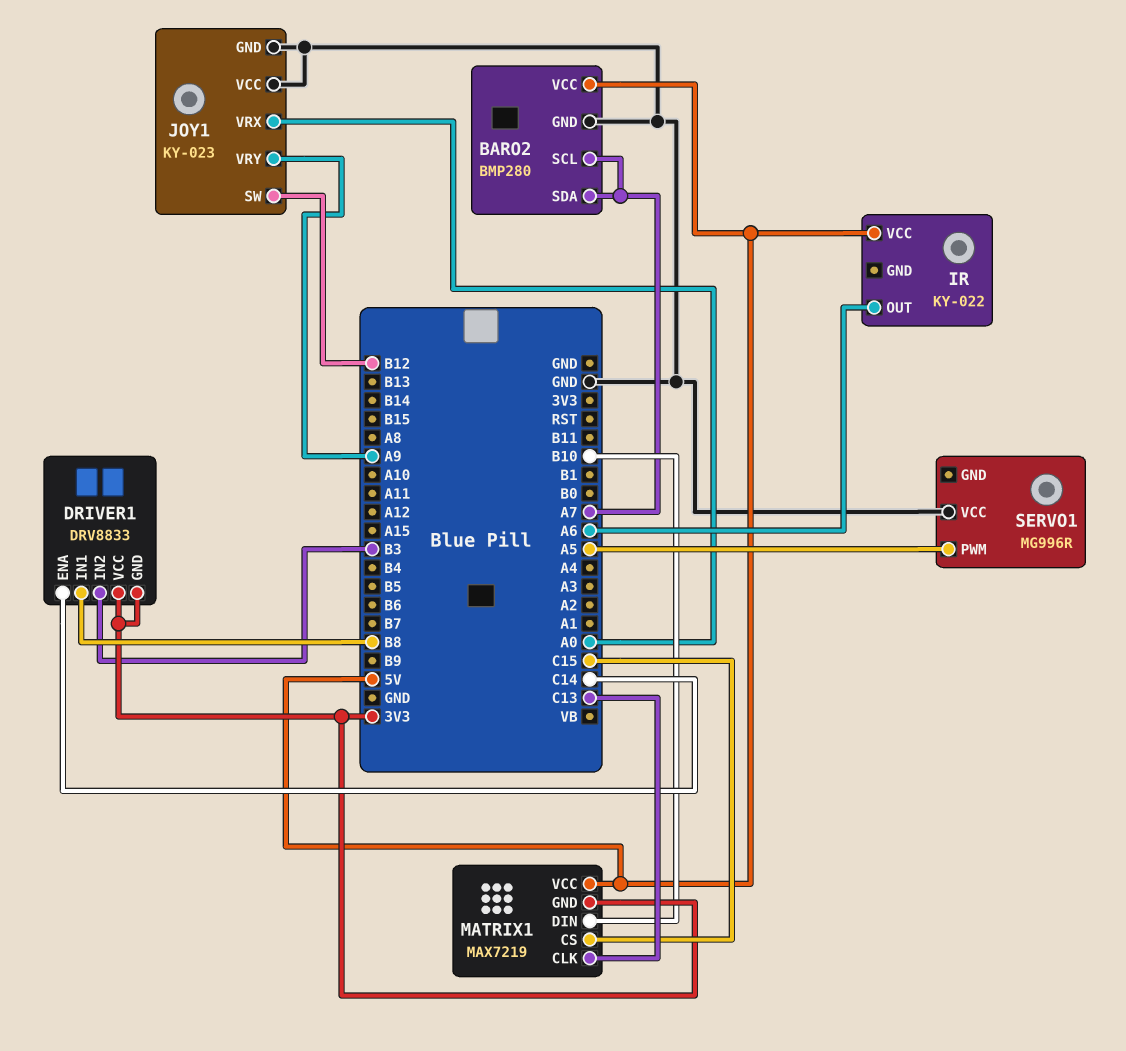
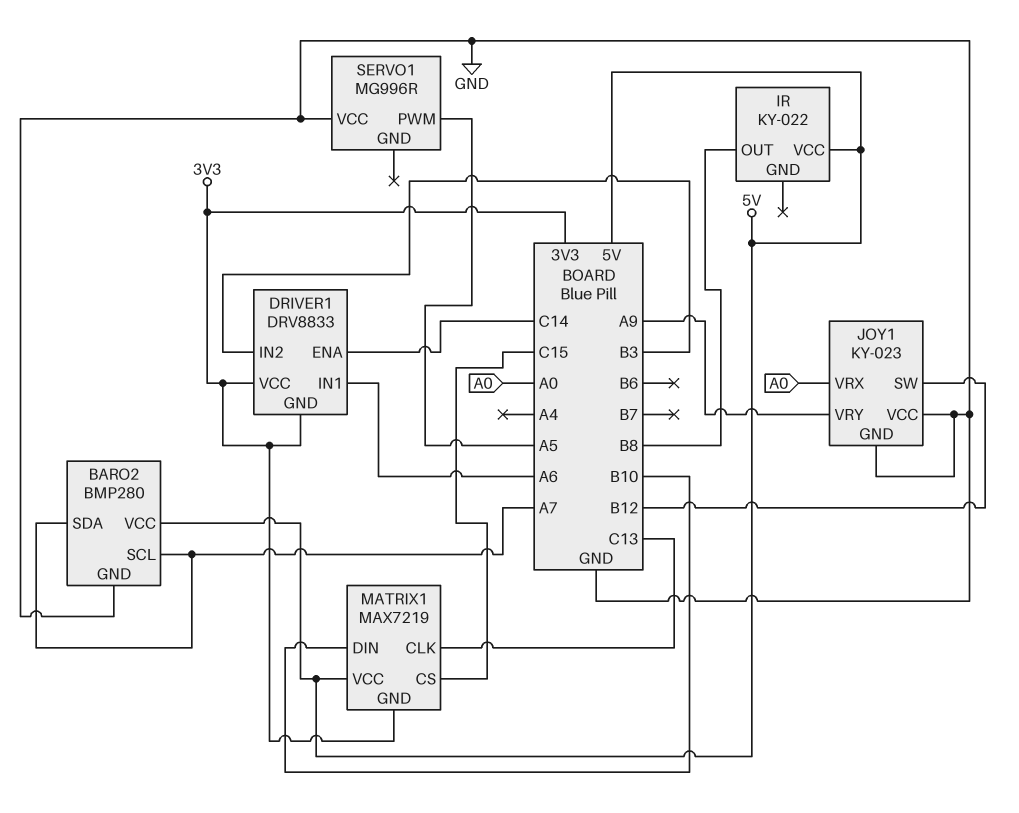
DRIVER1 pin IN1: B8 -> A6
IR pin OUT: A6 -> B8

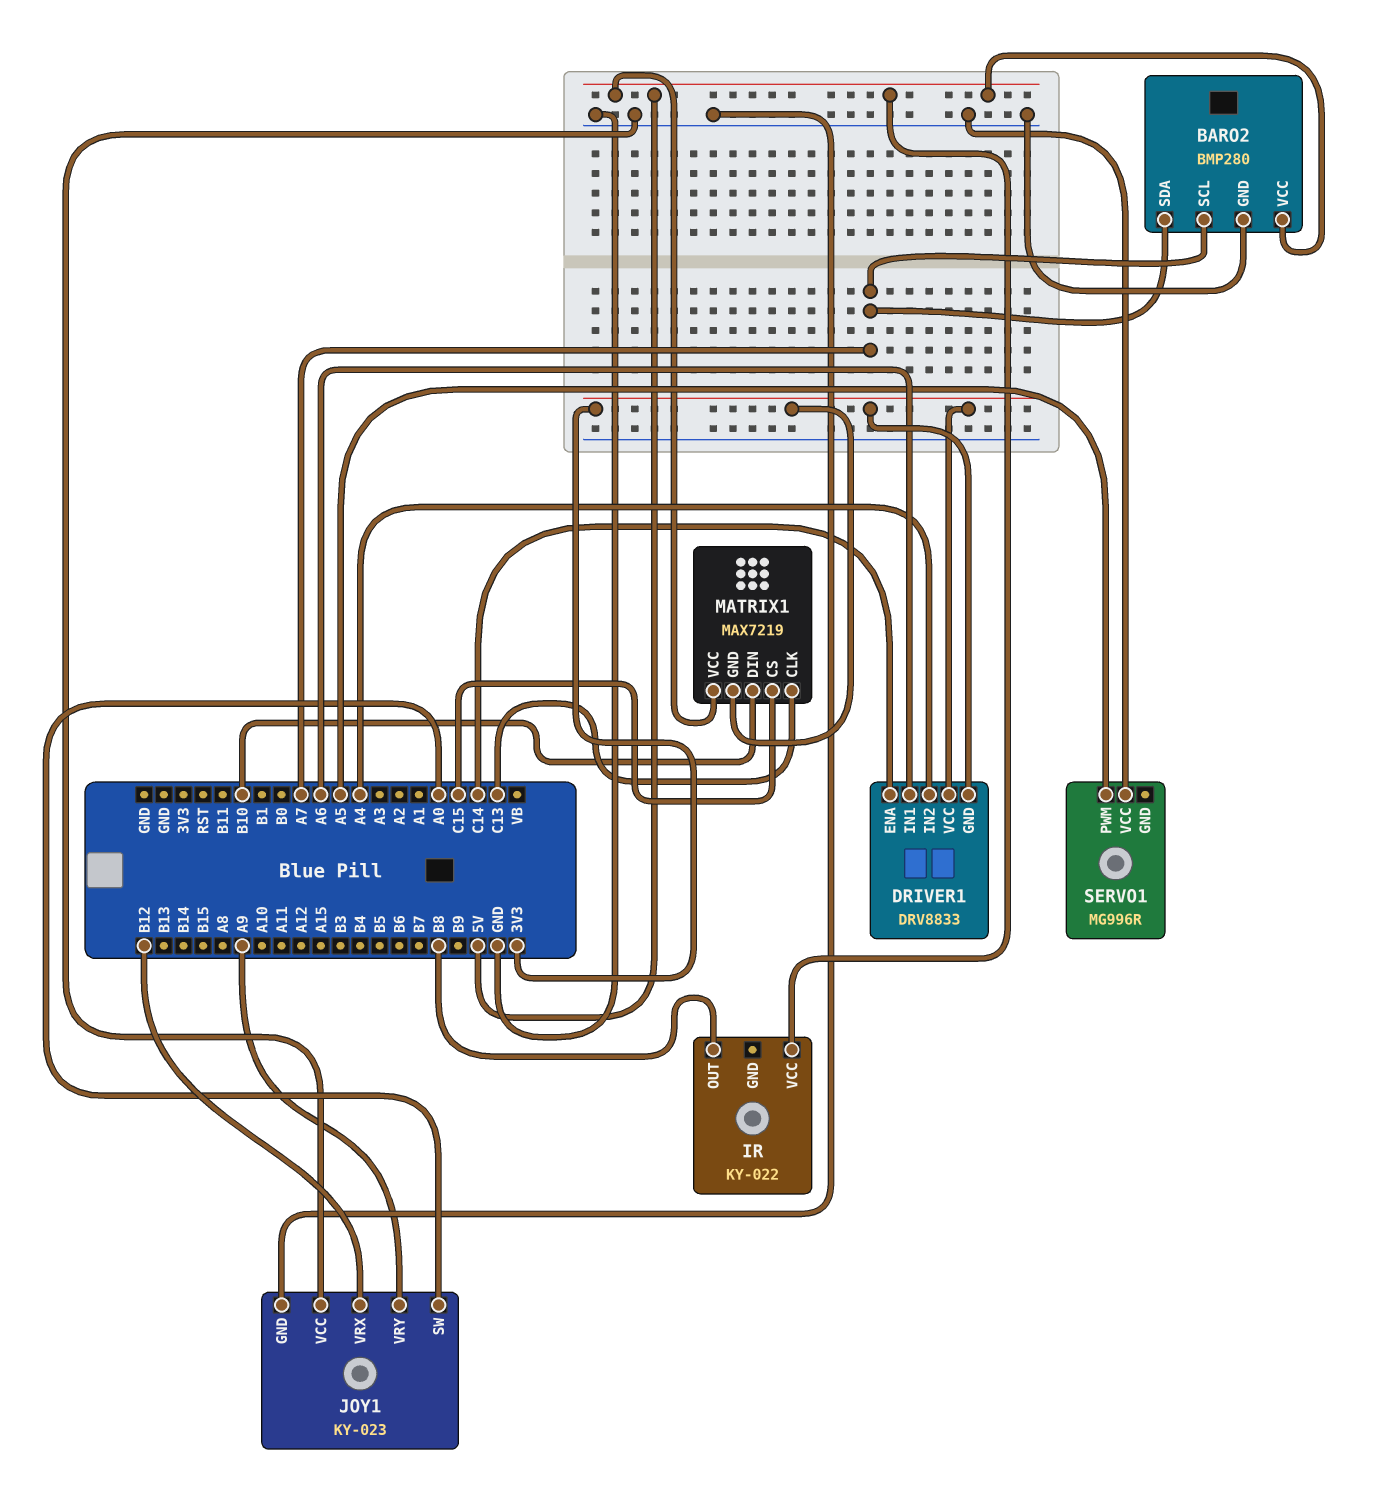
DRIVER1 pin IN2: B3 -> A4
JOY1 pin SW: B12 -> A0
JOY1 pin VRX: A0 -> B12

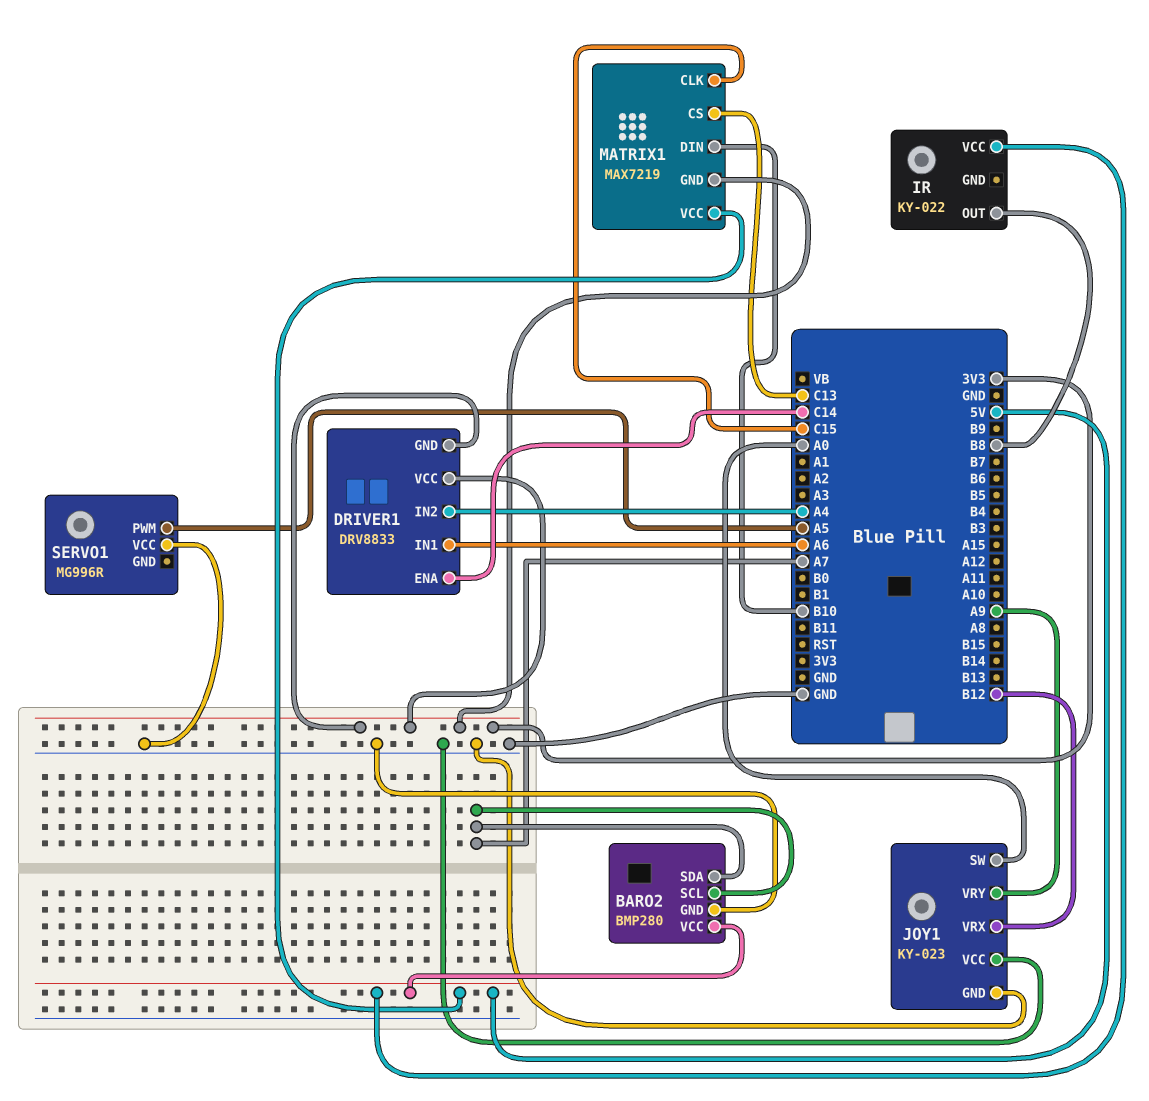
MATRIX1 pin CLK: C13 -> C15
MATRIX1 pin CS: C15 -> C13

